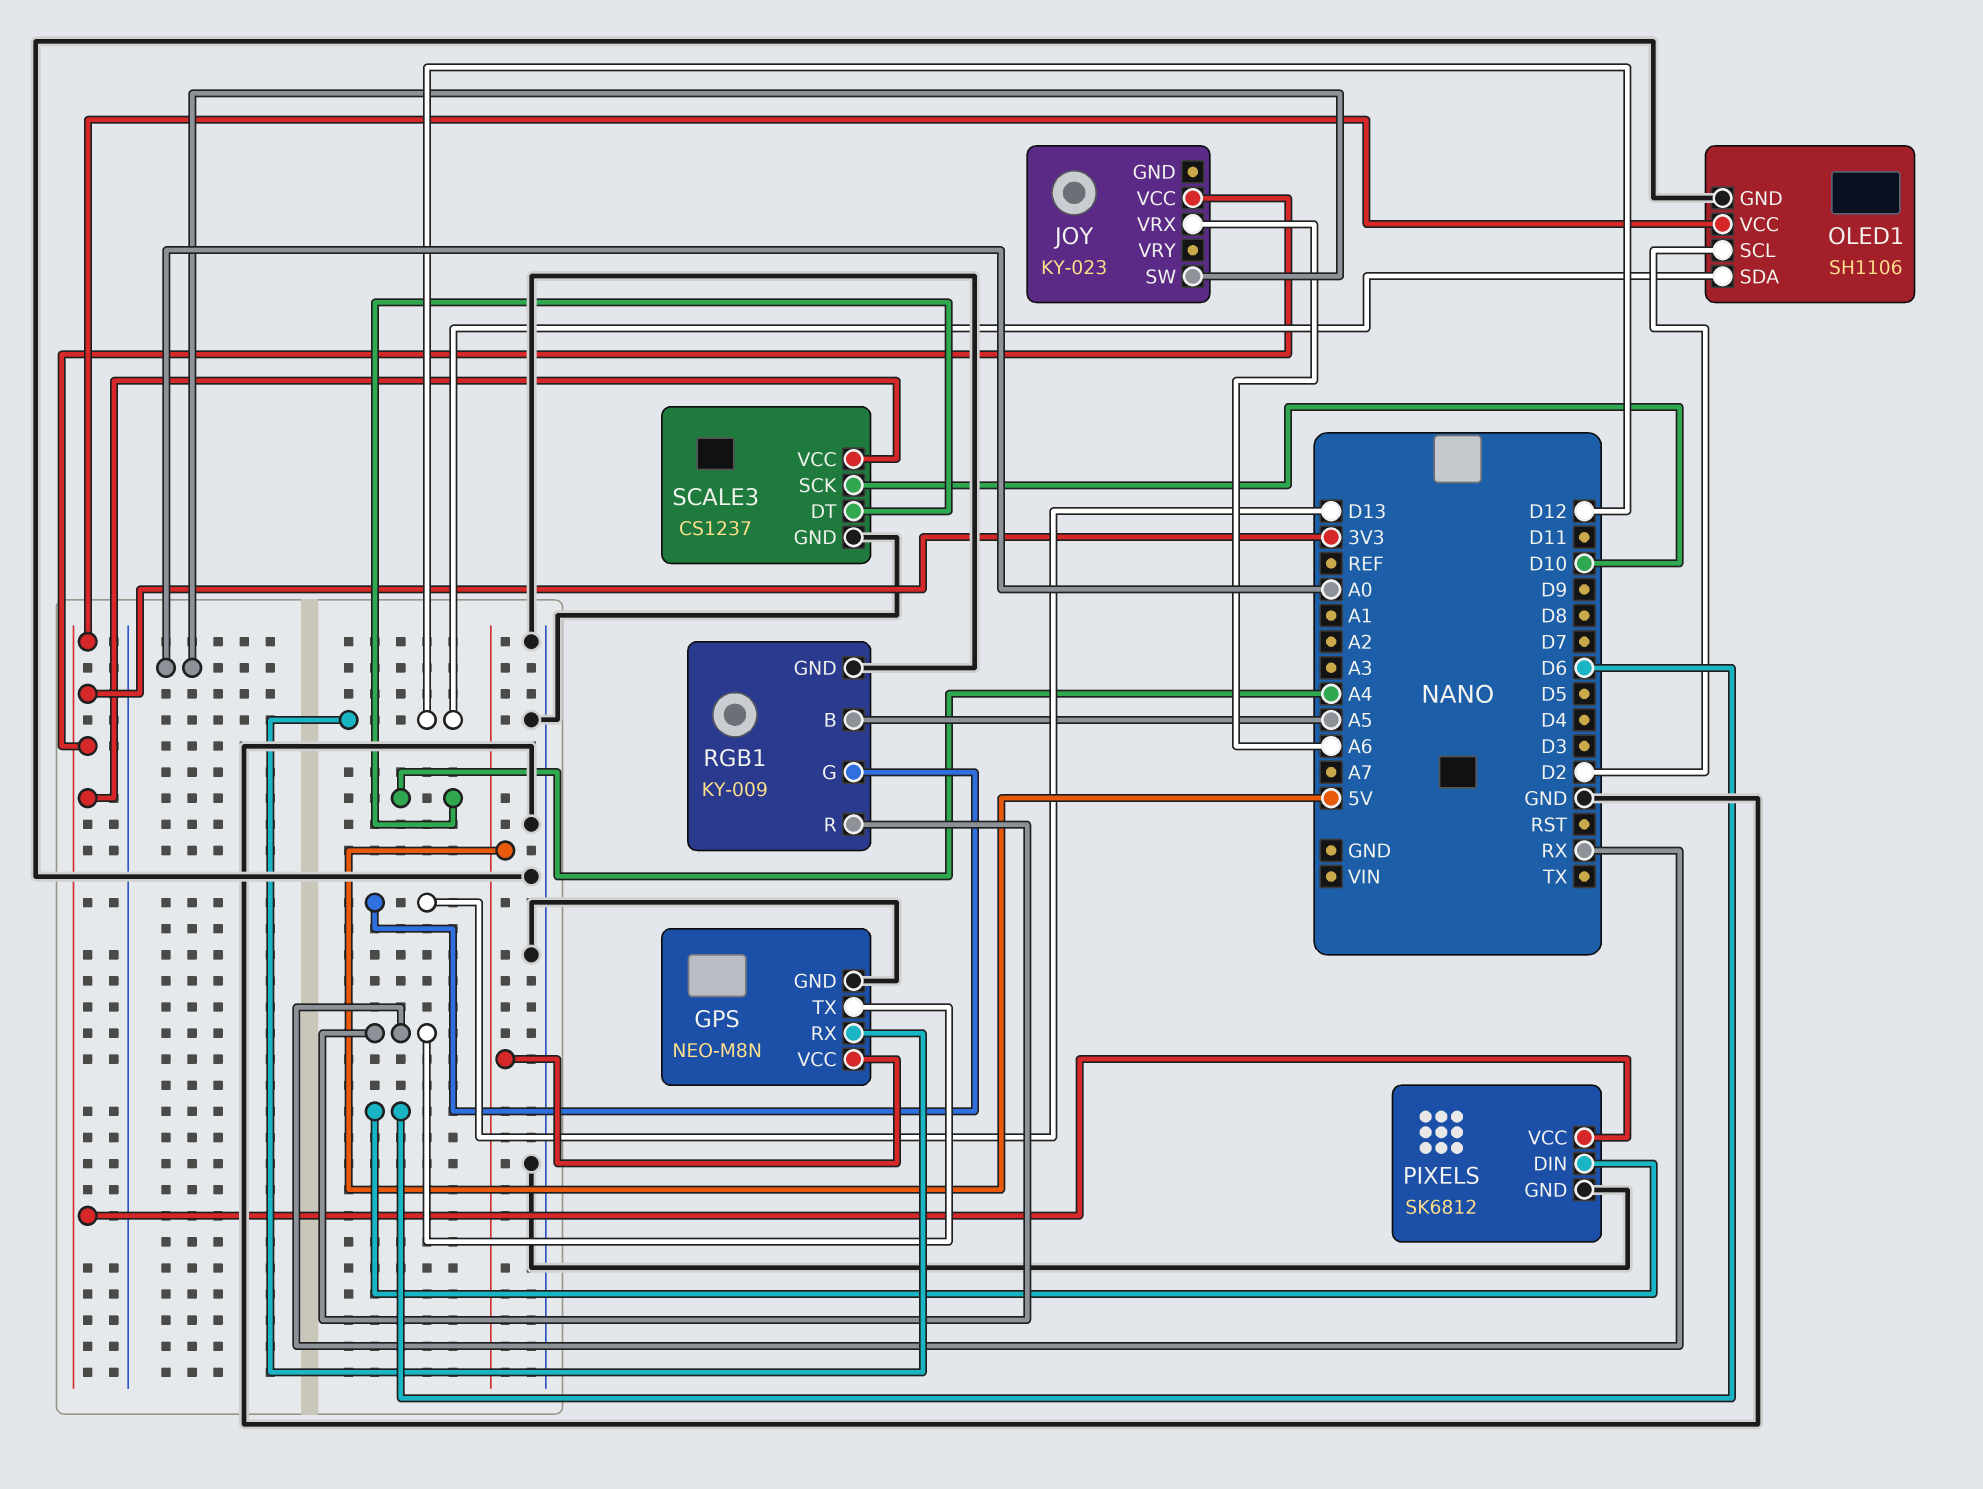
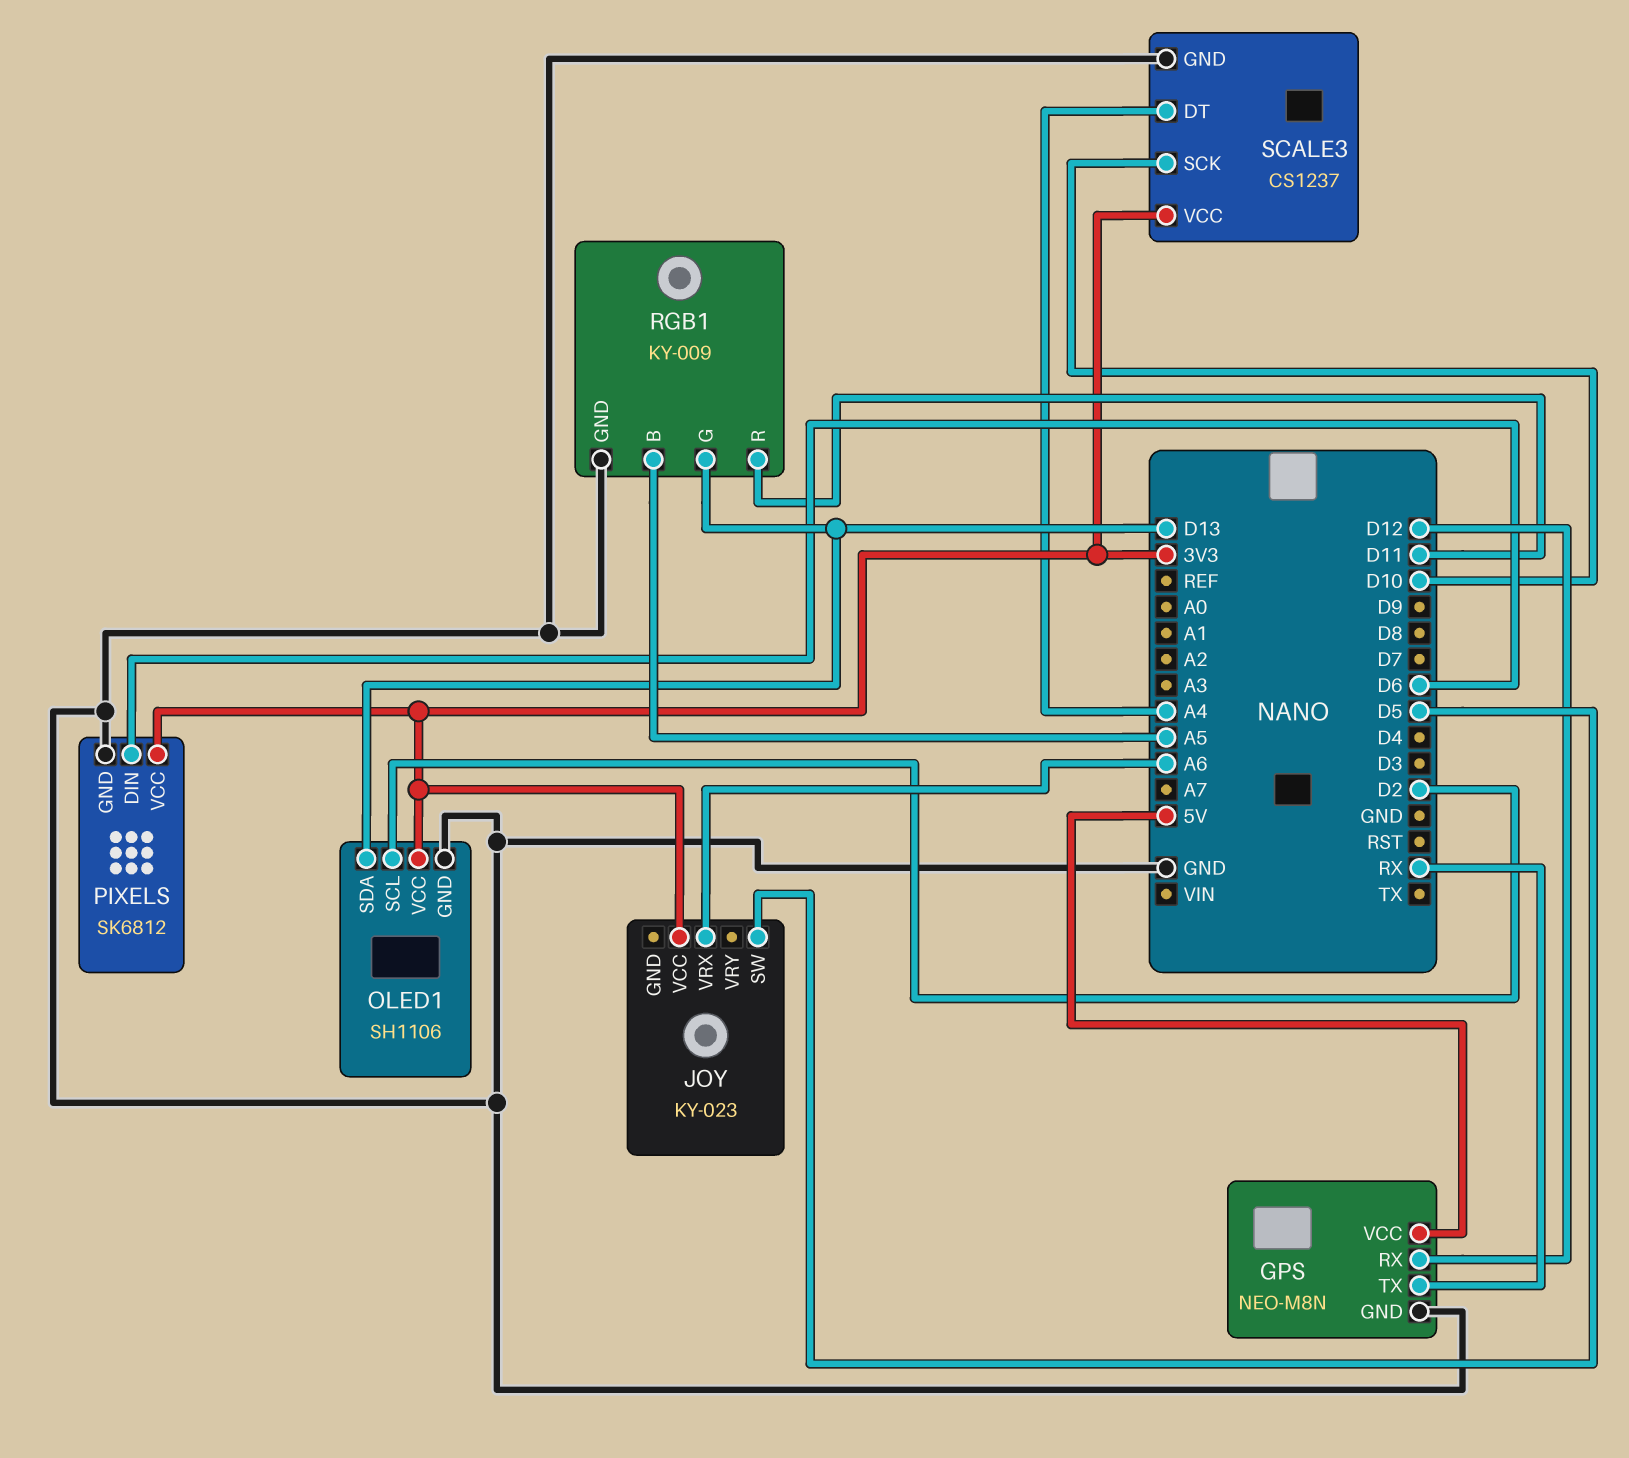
JOY pin SW: A0 -> D5
OLED1 pin SDA: D12 -> D13
RGB1 pin R: RX -> D11

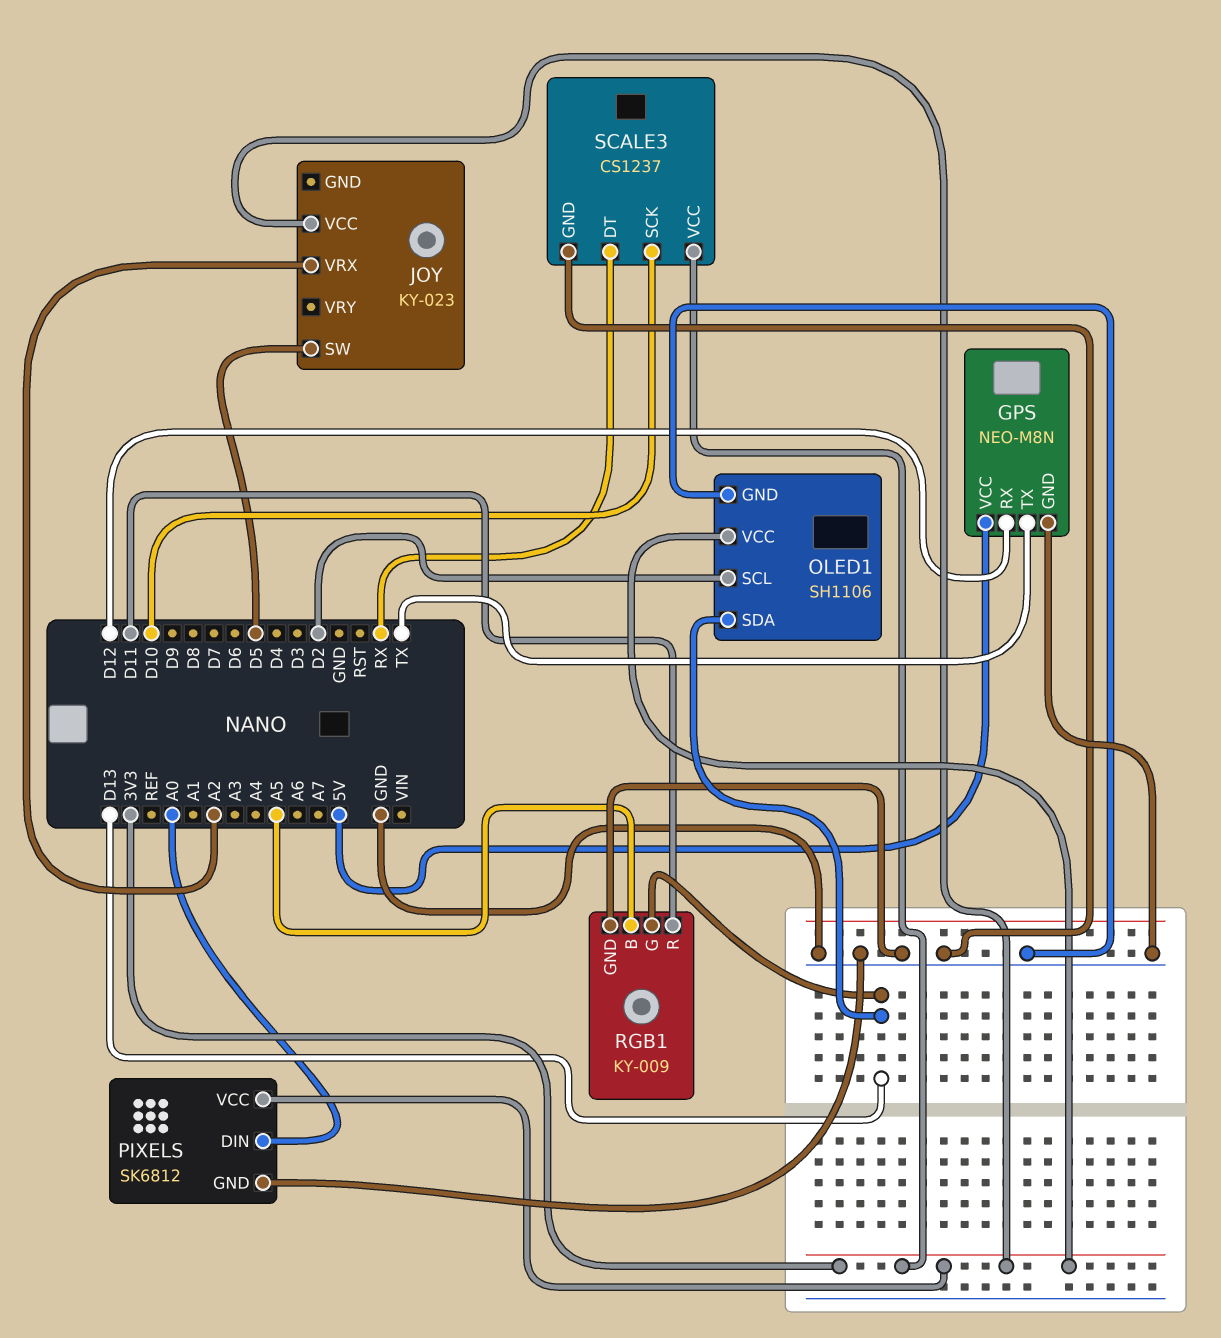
GPS pin TX: RX -> TX
JOY pin VRX: A6 -> A2
PIXELS pin DIN: D6 -> A0
SCALE3 pin DT: A4 -> RX

